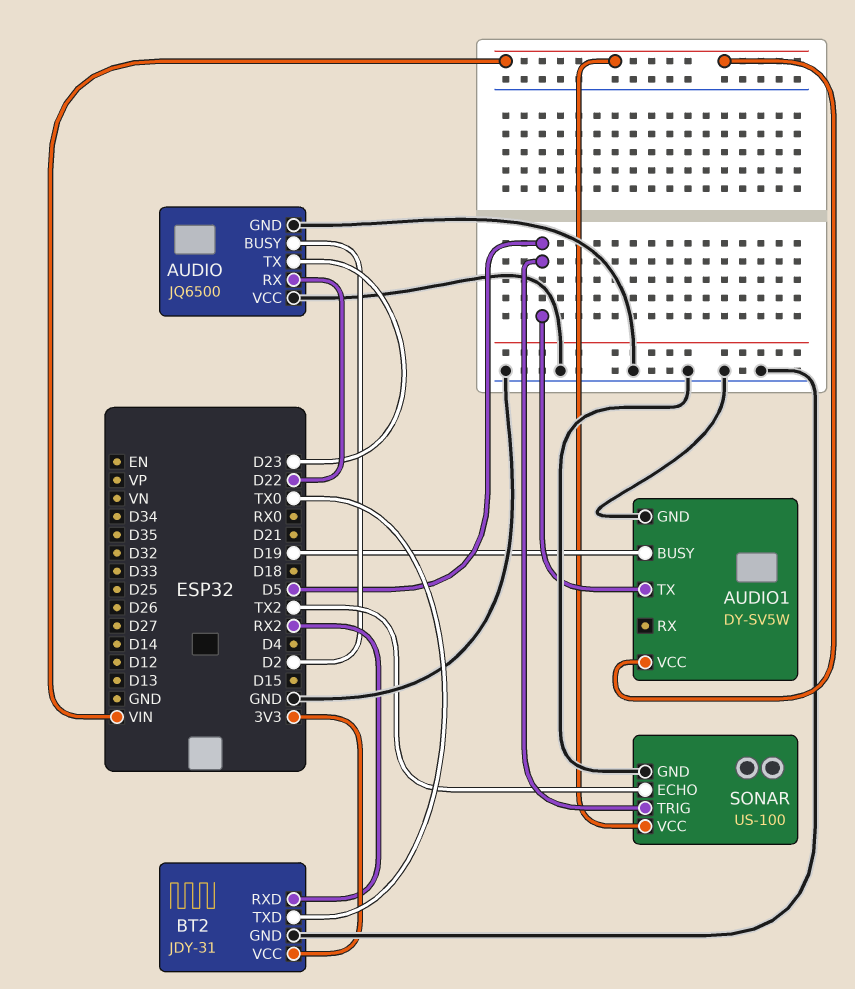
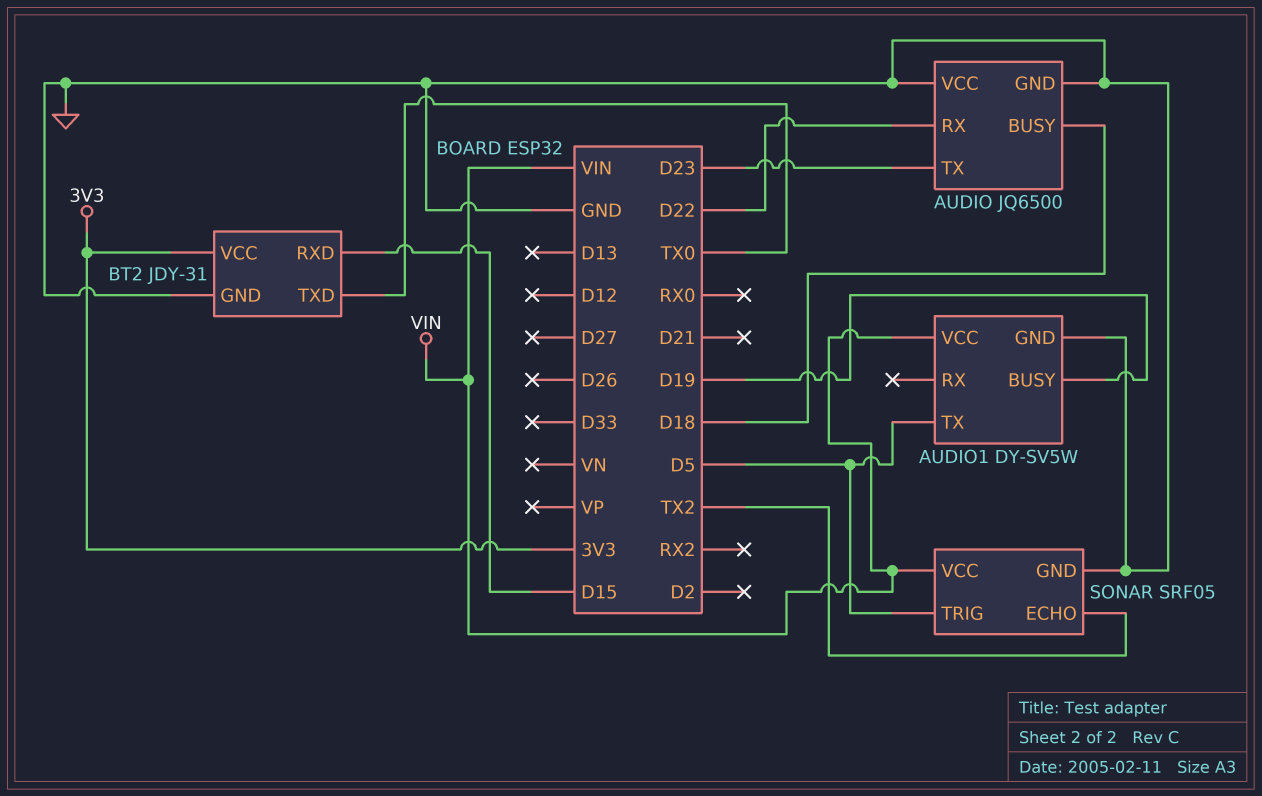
AUDIO pin BUSY: D2 -> D18
BT2 pin RXD: RX2 -> D15
SONAR: US-100 -> SRF05

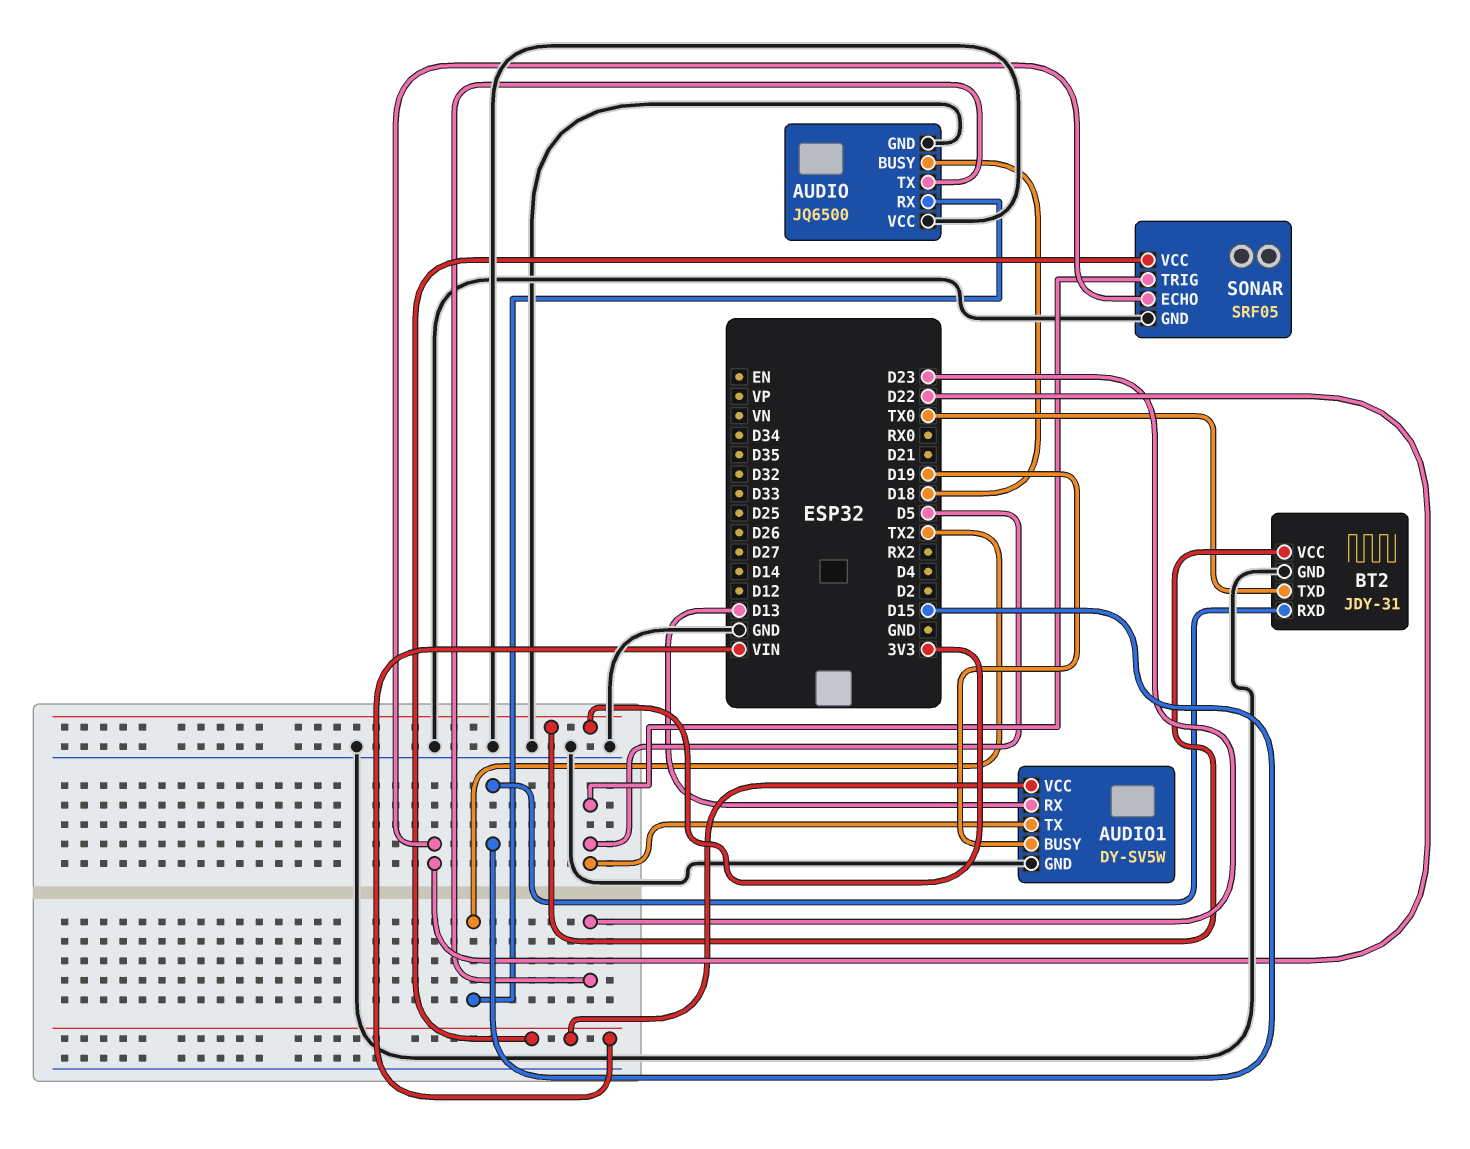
AUDIO pin RX: D22 -> TX2
AUDIO1 pin RX: none -> D13
SONAR pin ECHO: TX2 -> D22

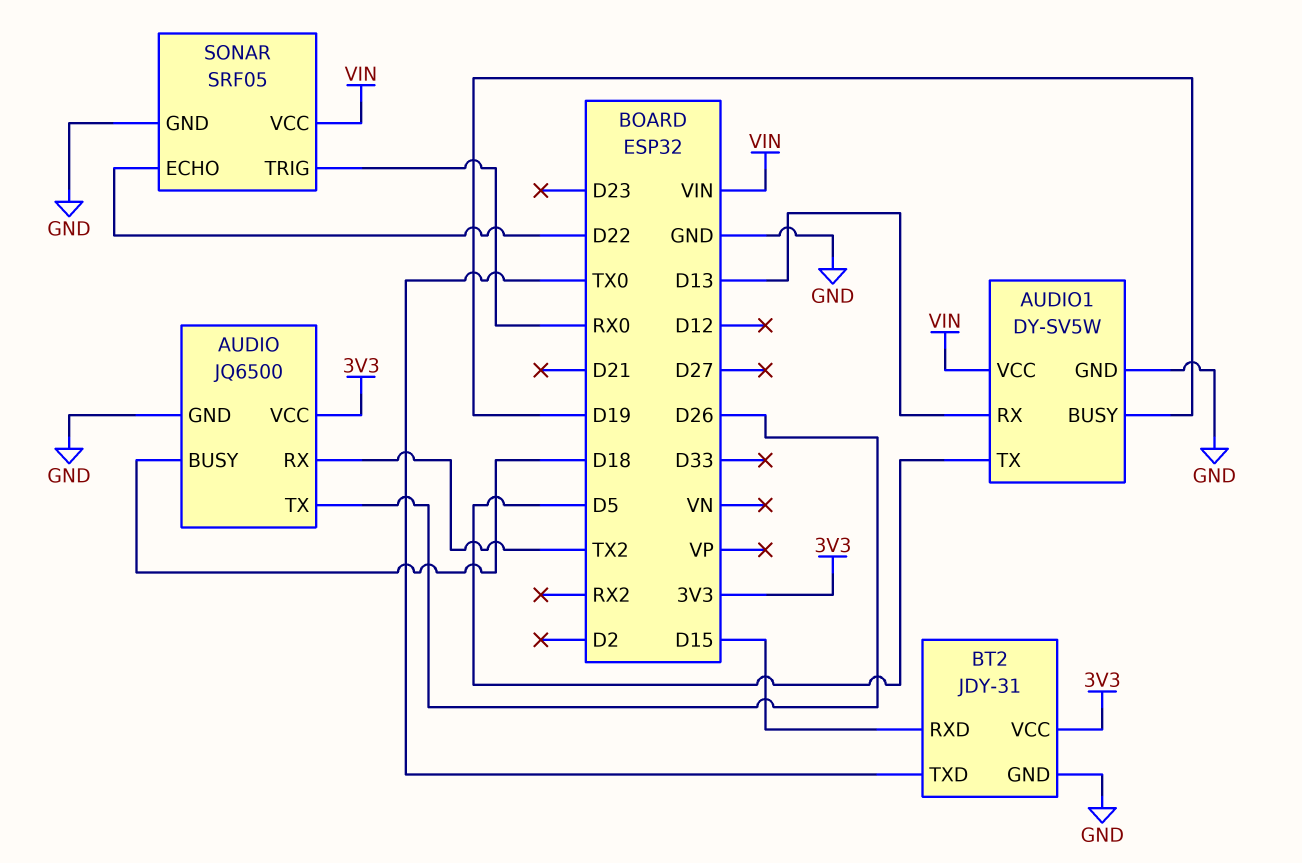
AUDIO pin TX: D23 -> D26
AUDIO pin VCC: GND -> 3V3
SONAR pin TRIG: D5 -> RX0

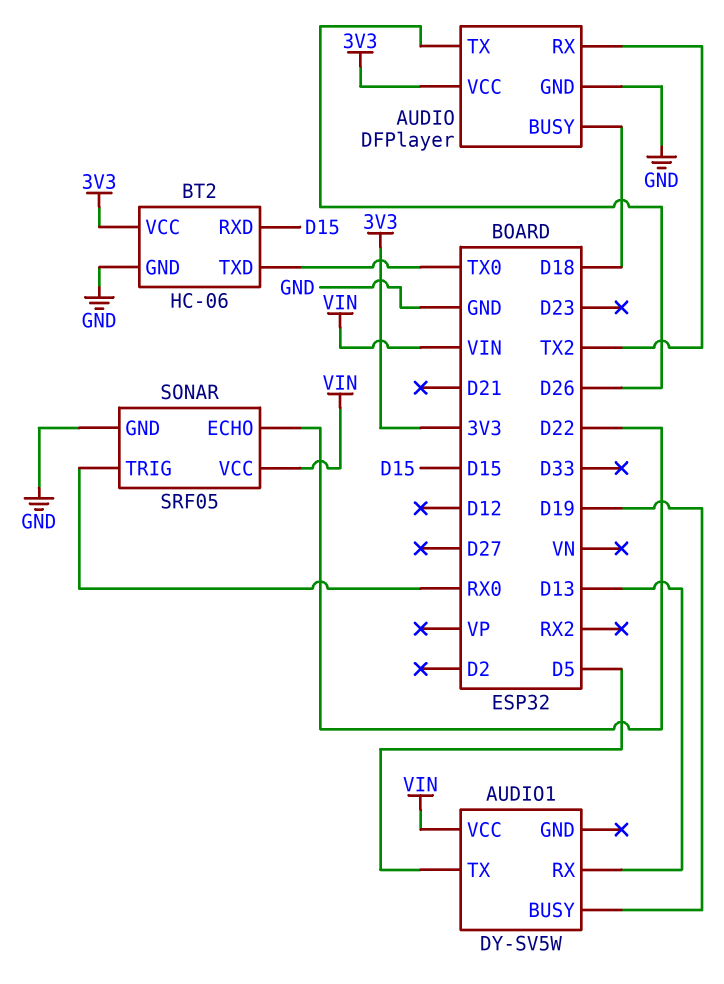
AUDIO: JQ6500 -> DFPlayer
AUDIO1 pin GND: GND -> none
BT2: JDY-31 -> HC-06

